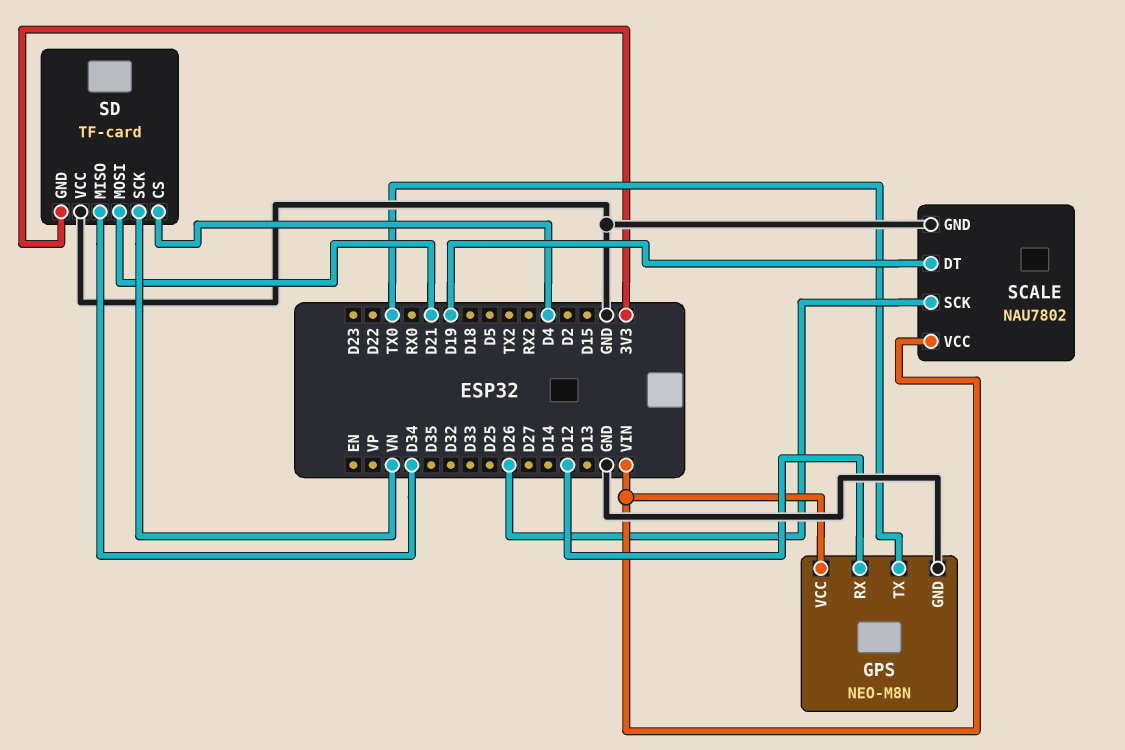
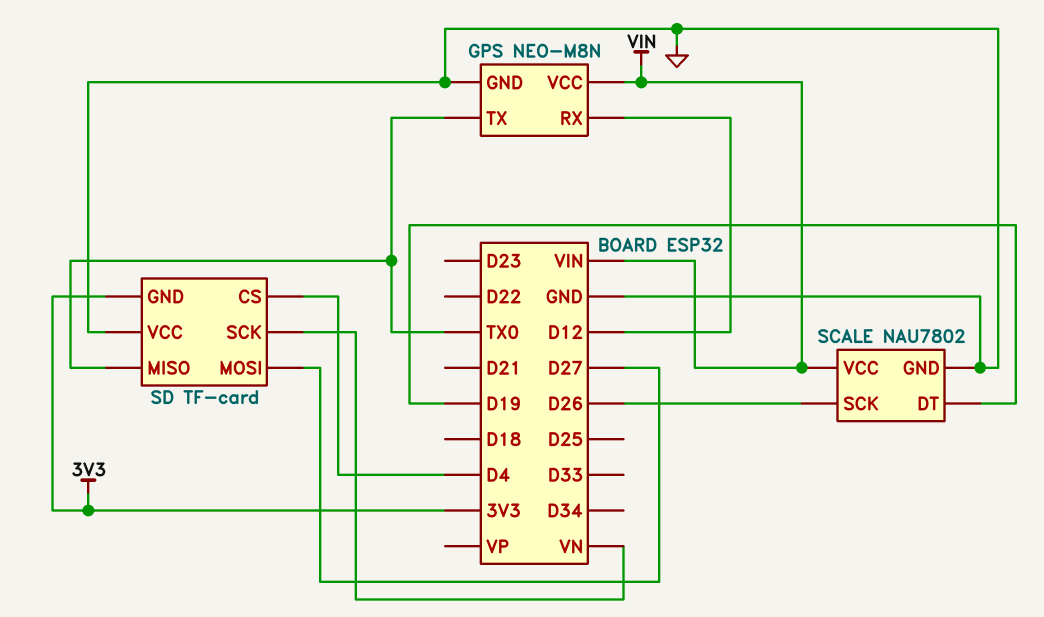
SD pin MISO: D34 -> TX0
SD pin MOSI: D21 -> D27

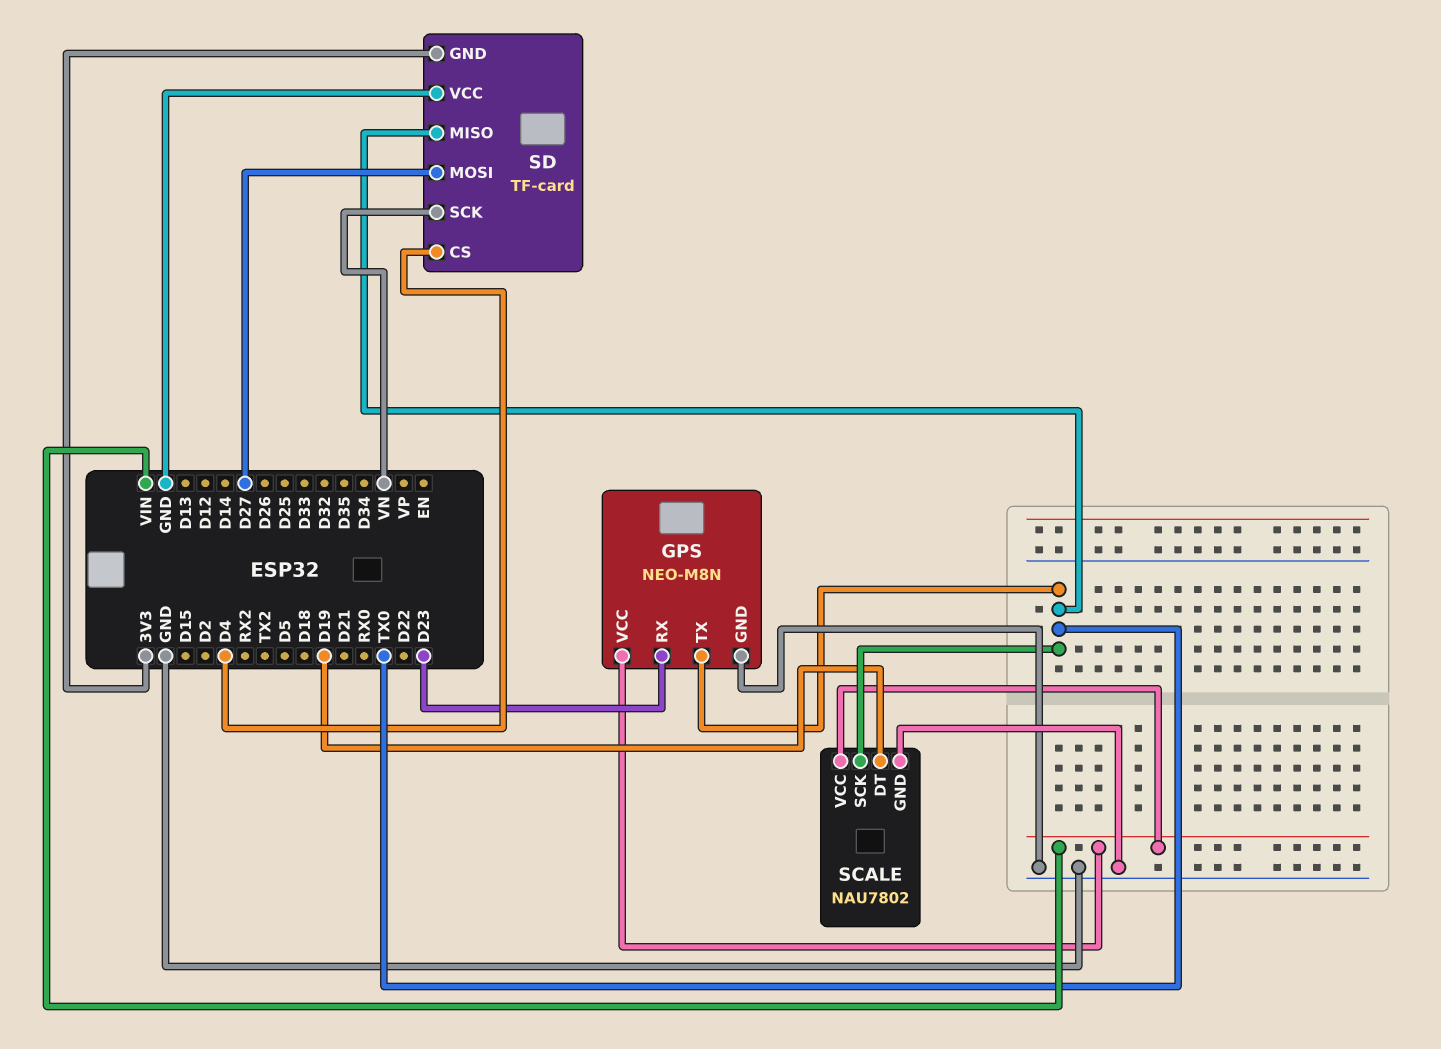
GPS pin RX: D12 -> D23
SCALE pin SCK: D26 -> TX0

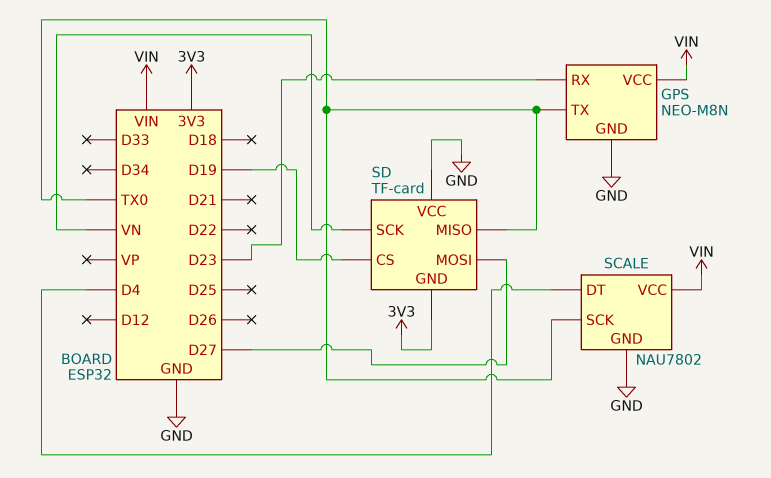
SCALE pin DT: D19 -> D4
SD pin CS: D4 -> D19

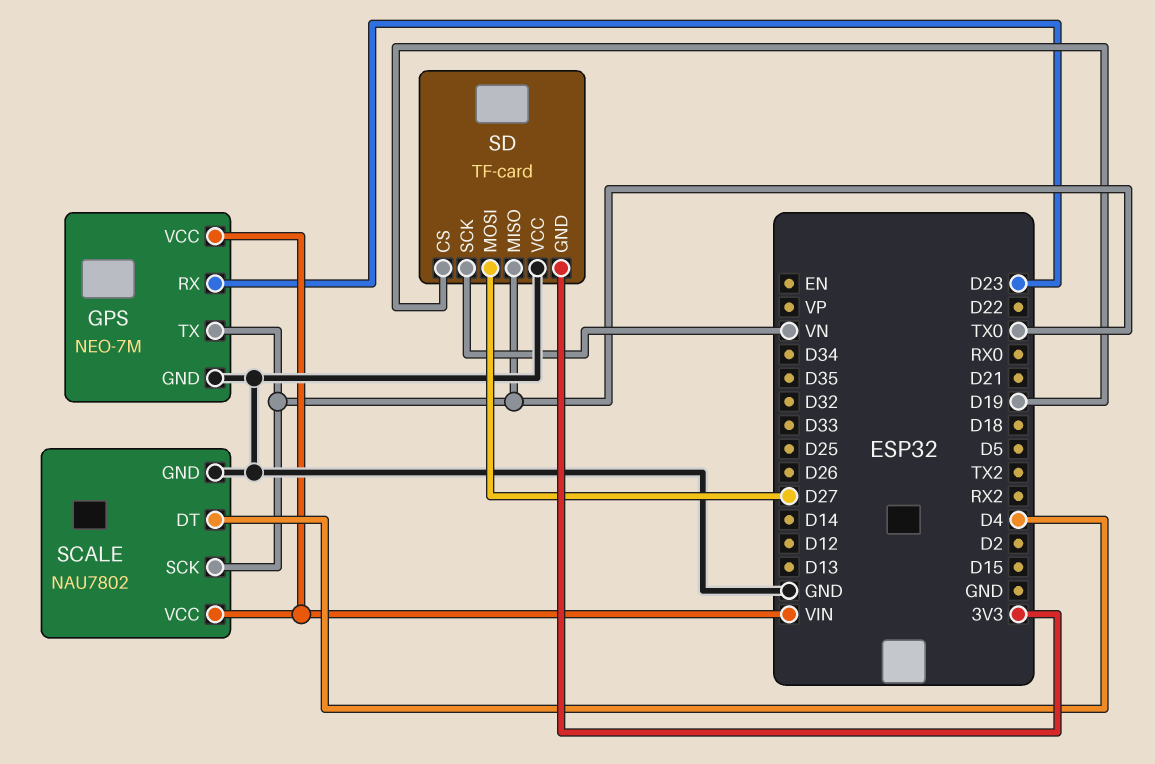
GPS: NEO-M8N -> NEO-7M

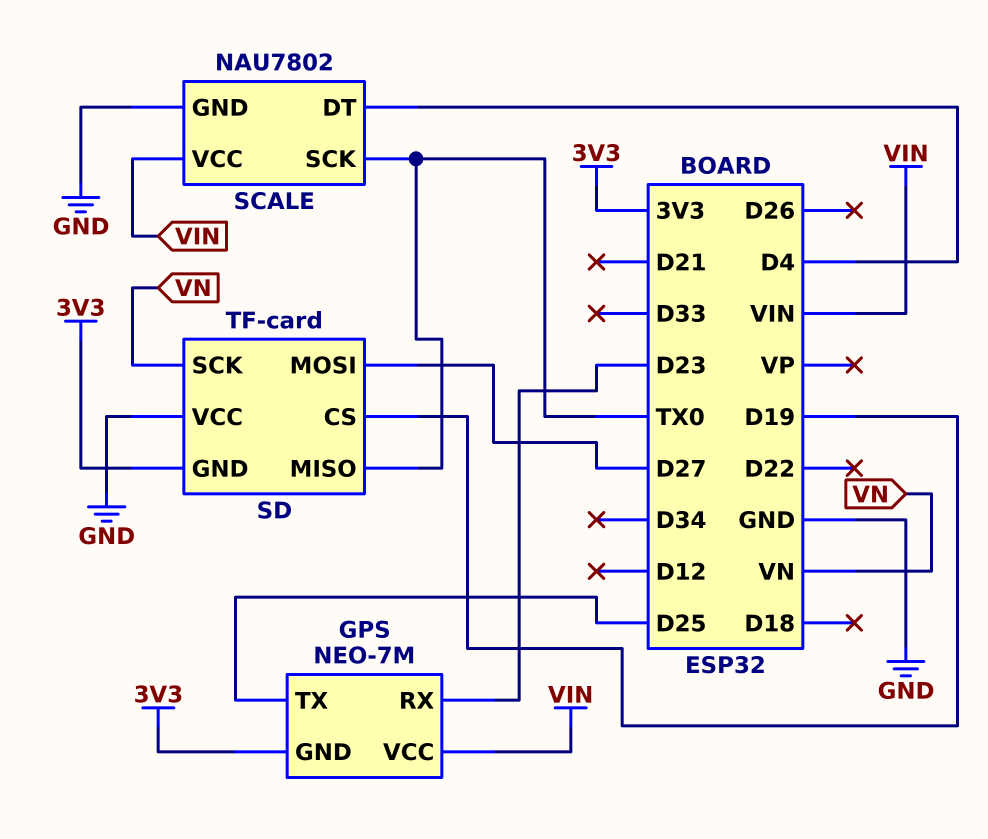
GPS pin GND: GND -> 3V3
GPS pin TX: TX0 -> D25

